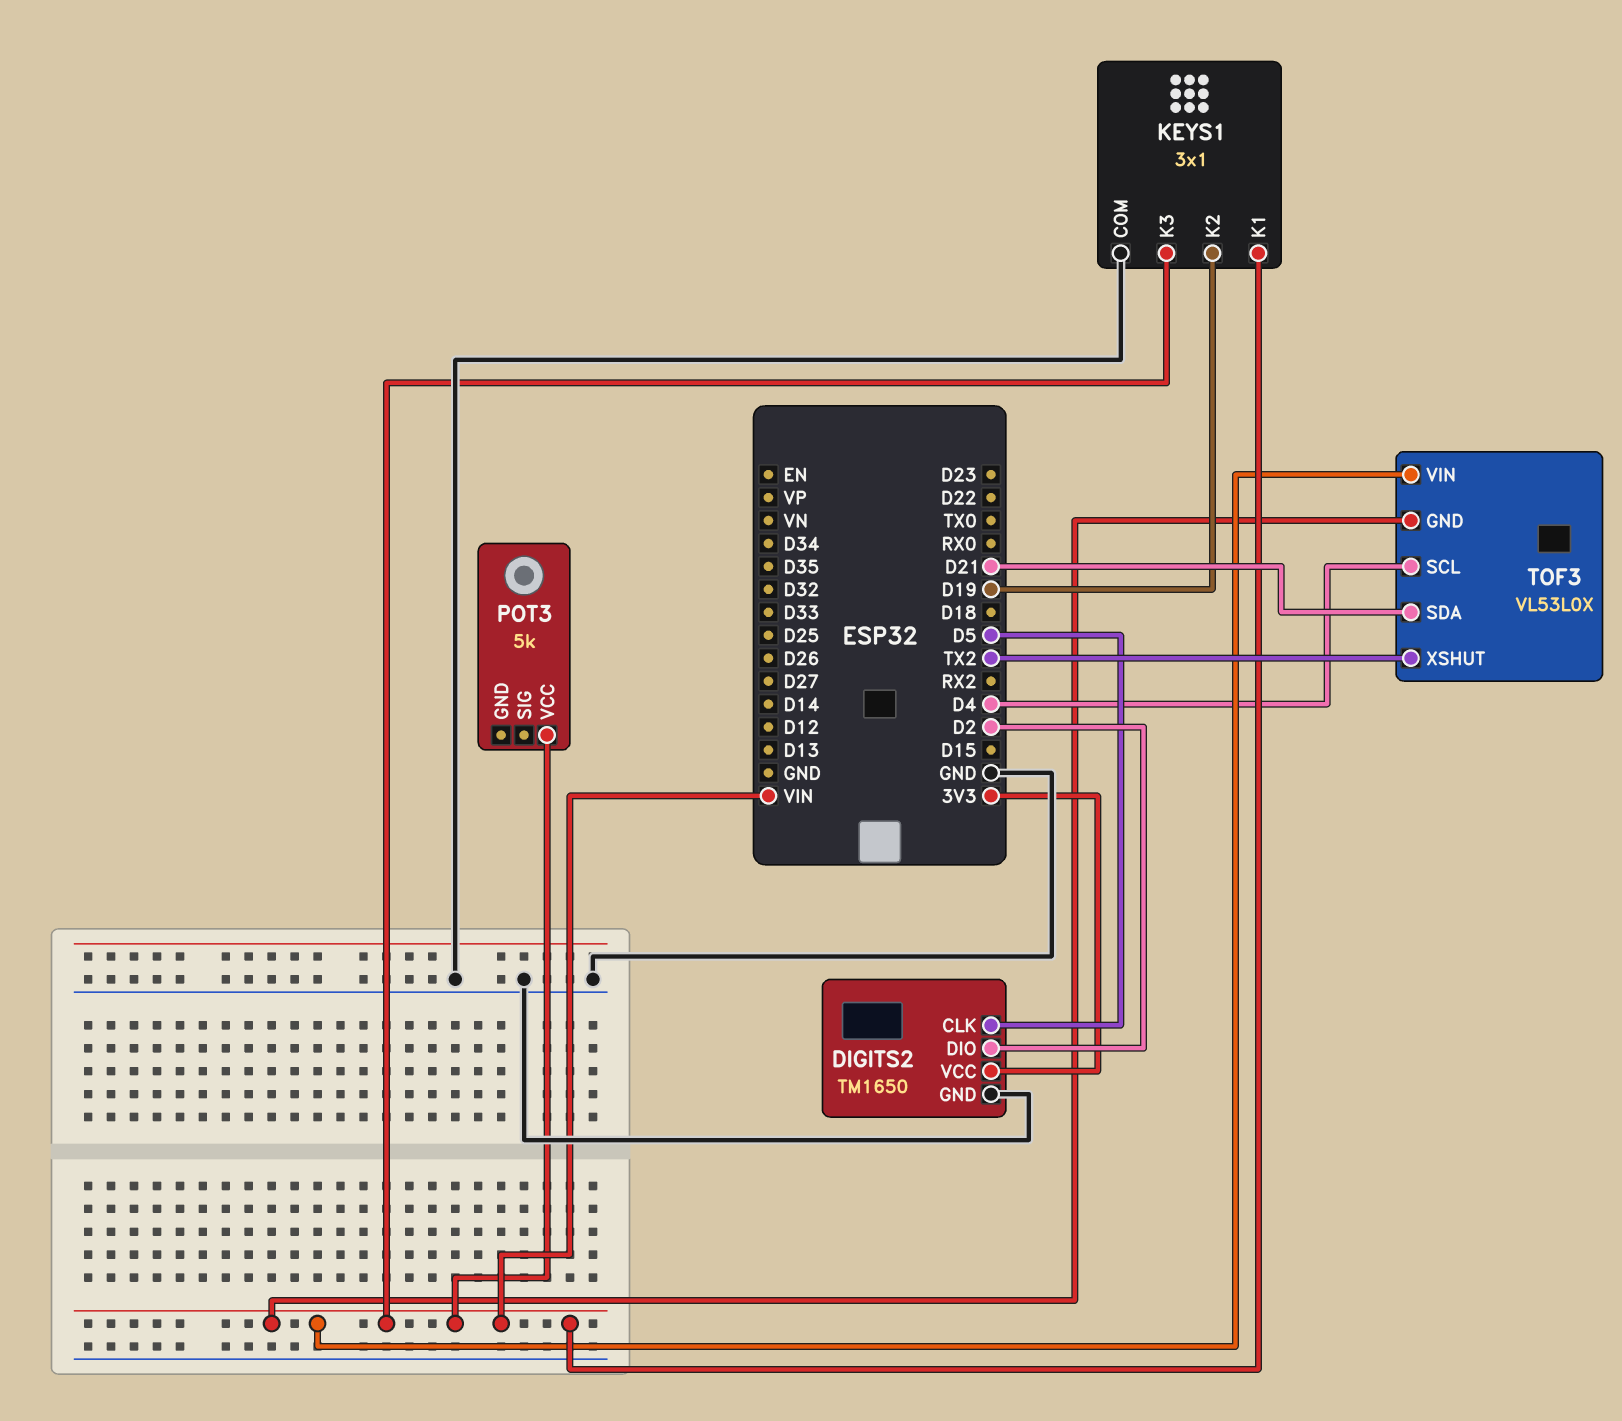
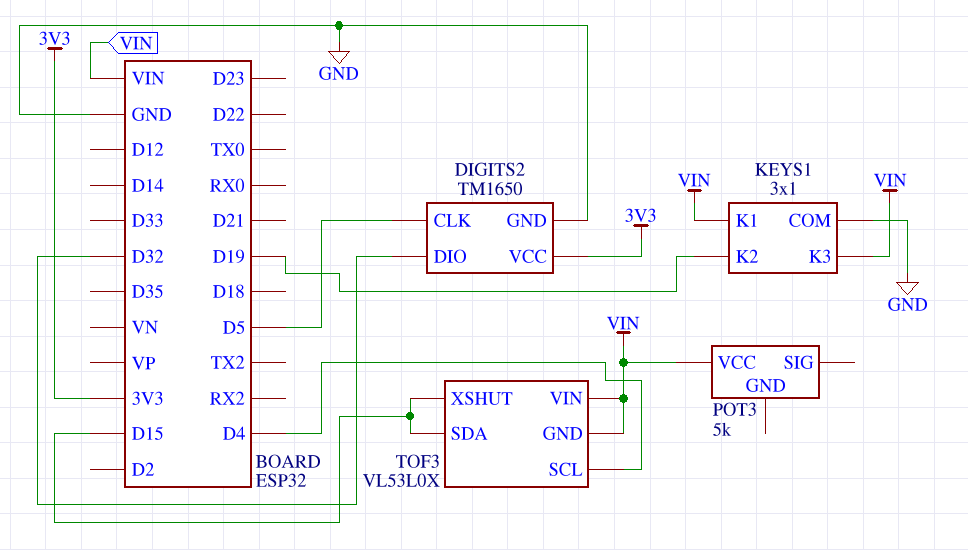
DIGITS2 pin DIO: D2 -> D32
TOF3 pin SDA: D21 -> D15
TOF3 pin XSHUT: TX2 -> D15

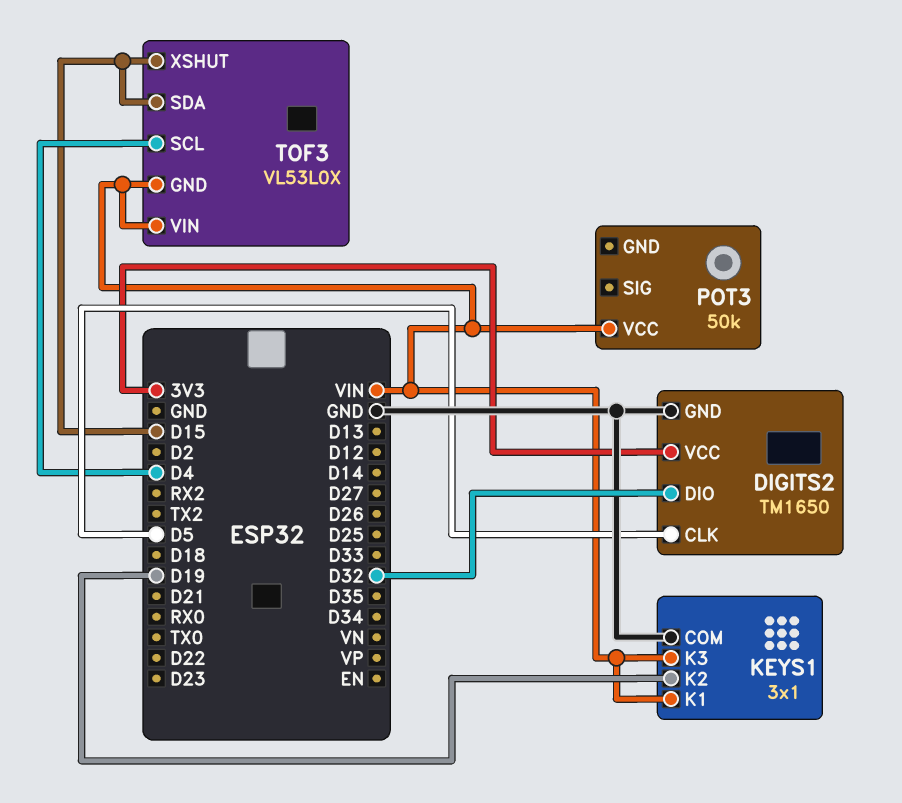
POT3: 5k -> 50k

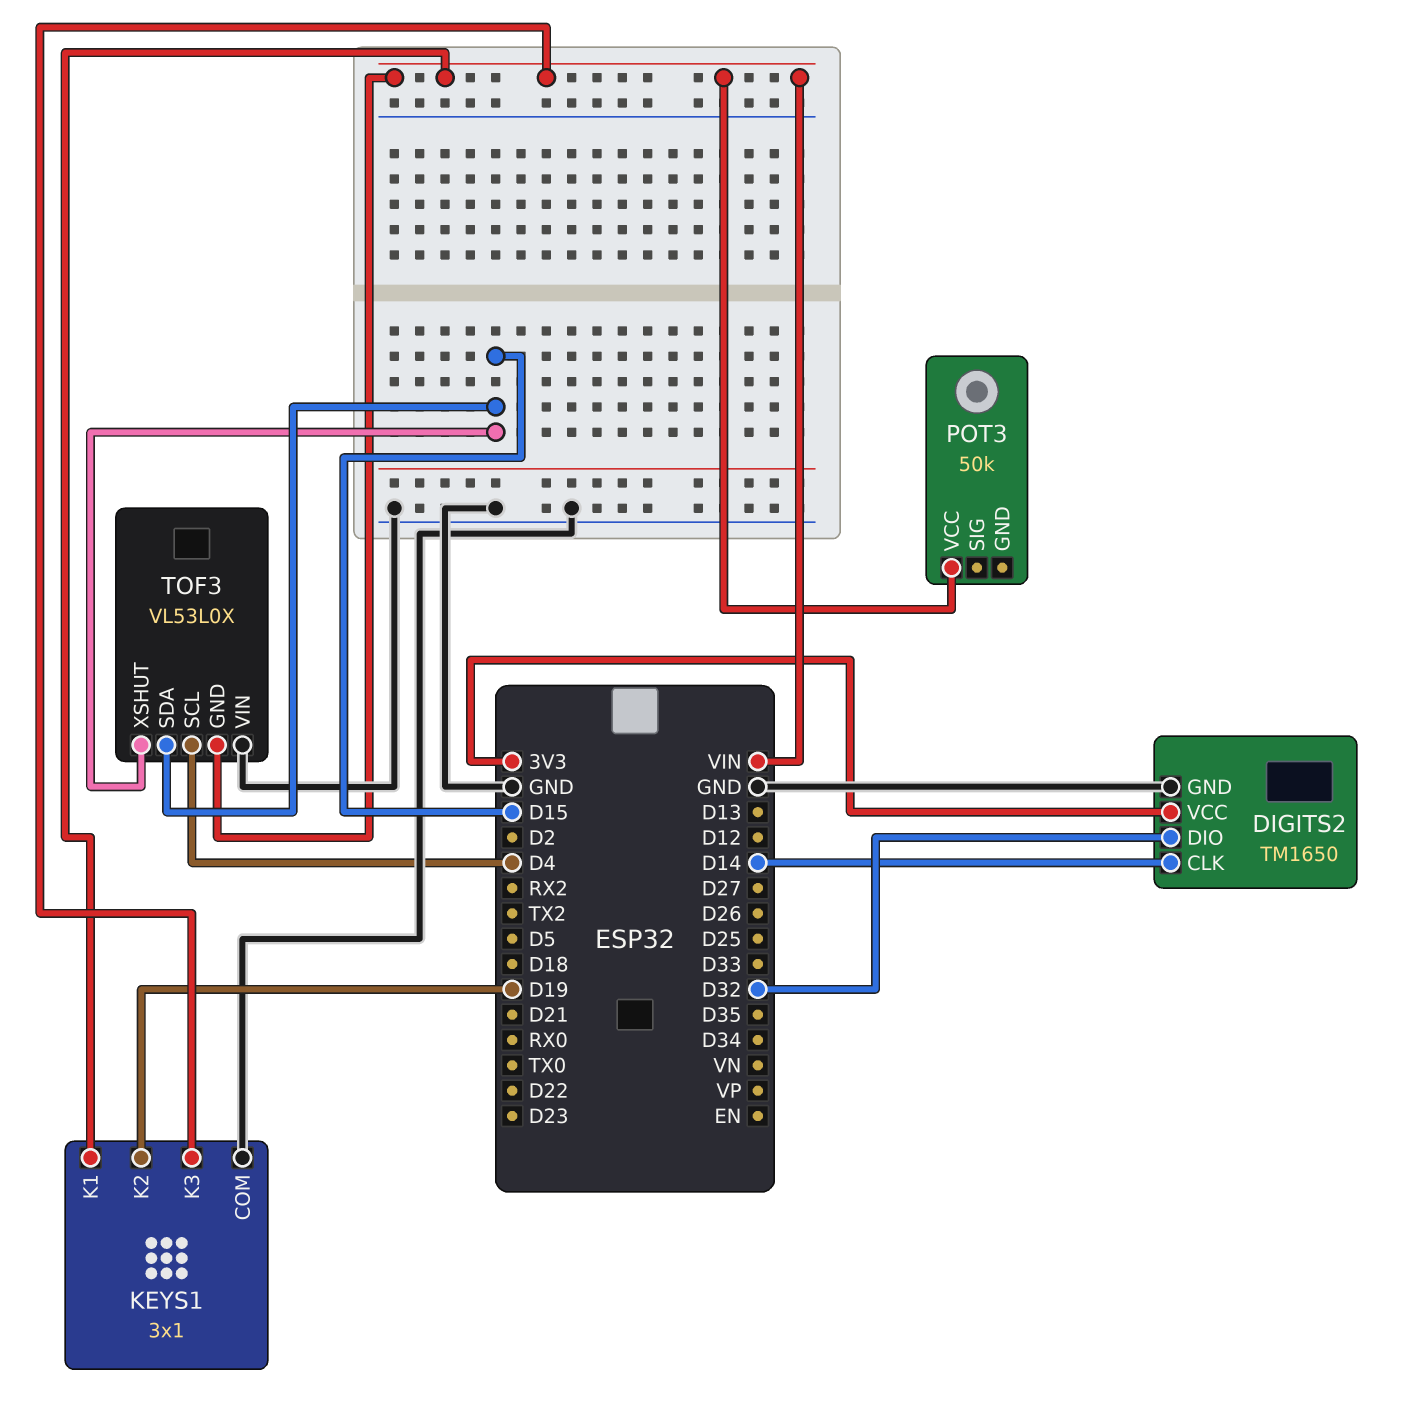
DIGITS2 pin CLK: D5 -> D14
TOF3 pin VIN: VIN -> GND

